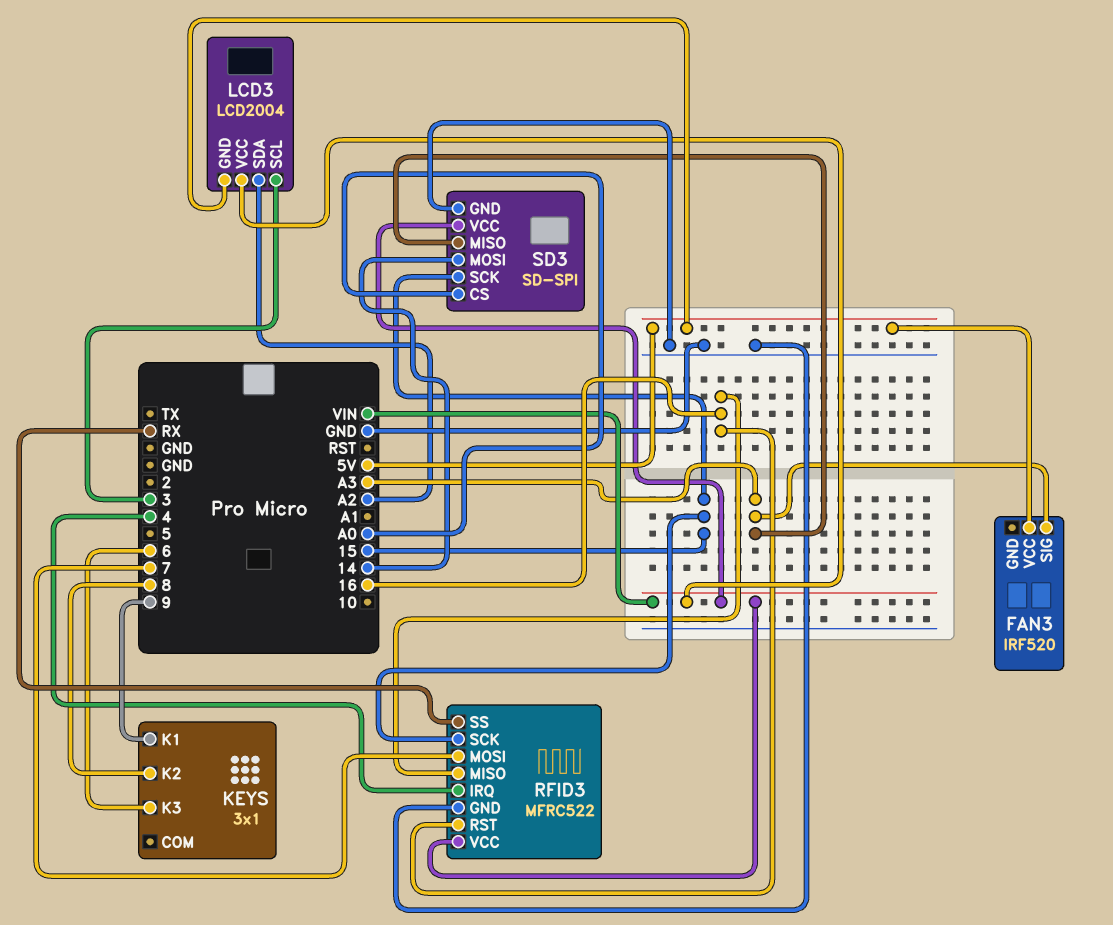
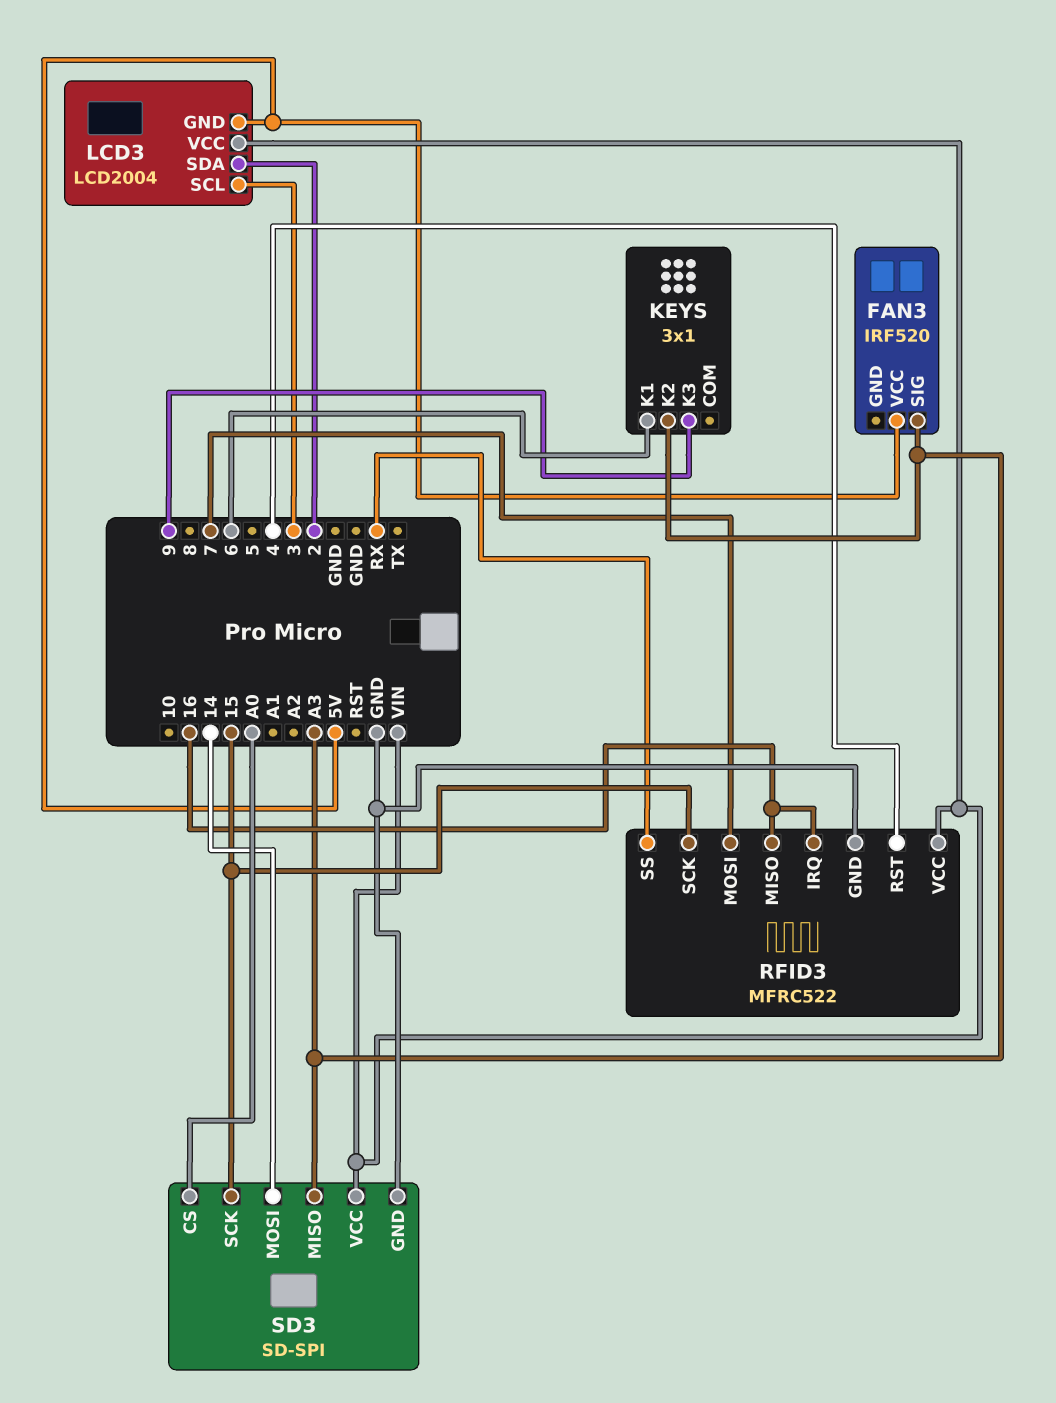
KEYS pin K1: 9 -> 6
KEYS pin K2: 8 -> A3
KEYS pin K3: 6 -> 9
LCD3 pin SDA: A2 -> 2
RFID3 pin IRQ: 4 -> 16
RFID3 pin RST: 16 -> 4

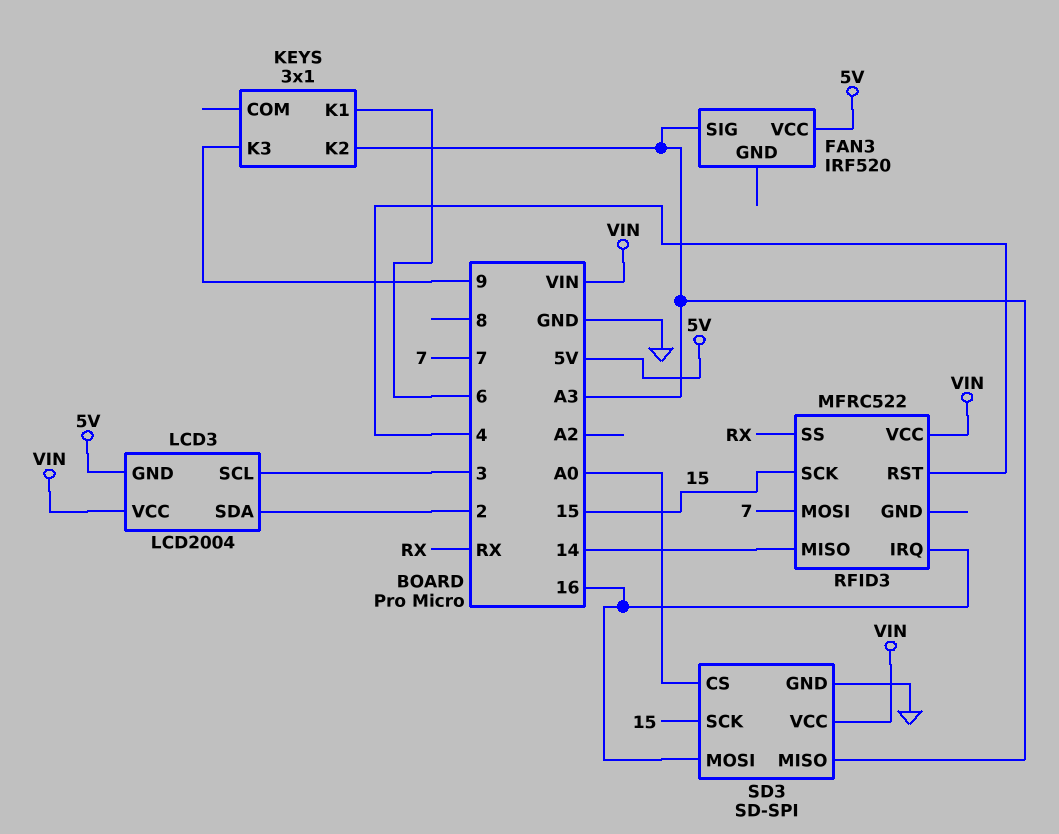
RFID3 pin GND: GND -> none
RFID3 pin MISO: 16 -> 14
SD3 pin MOSI: 14 -> 16

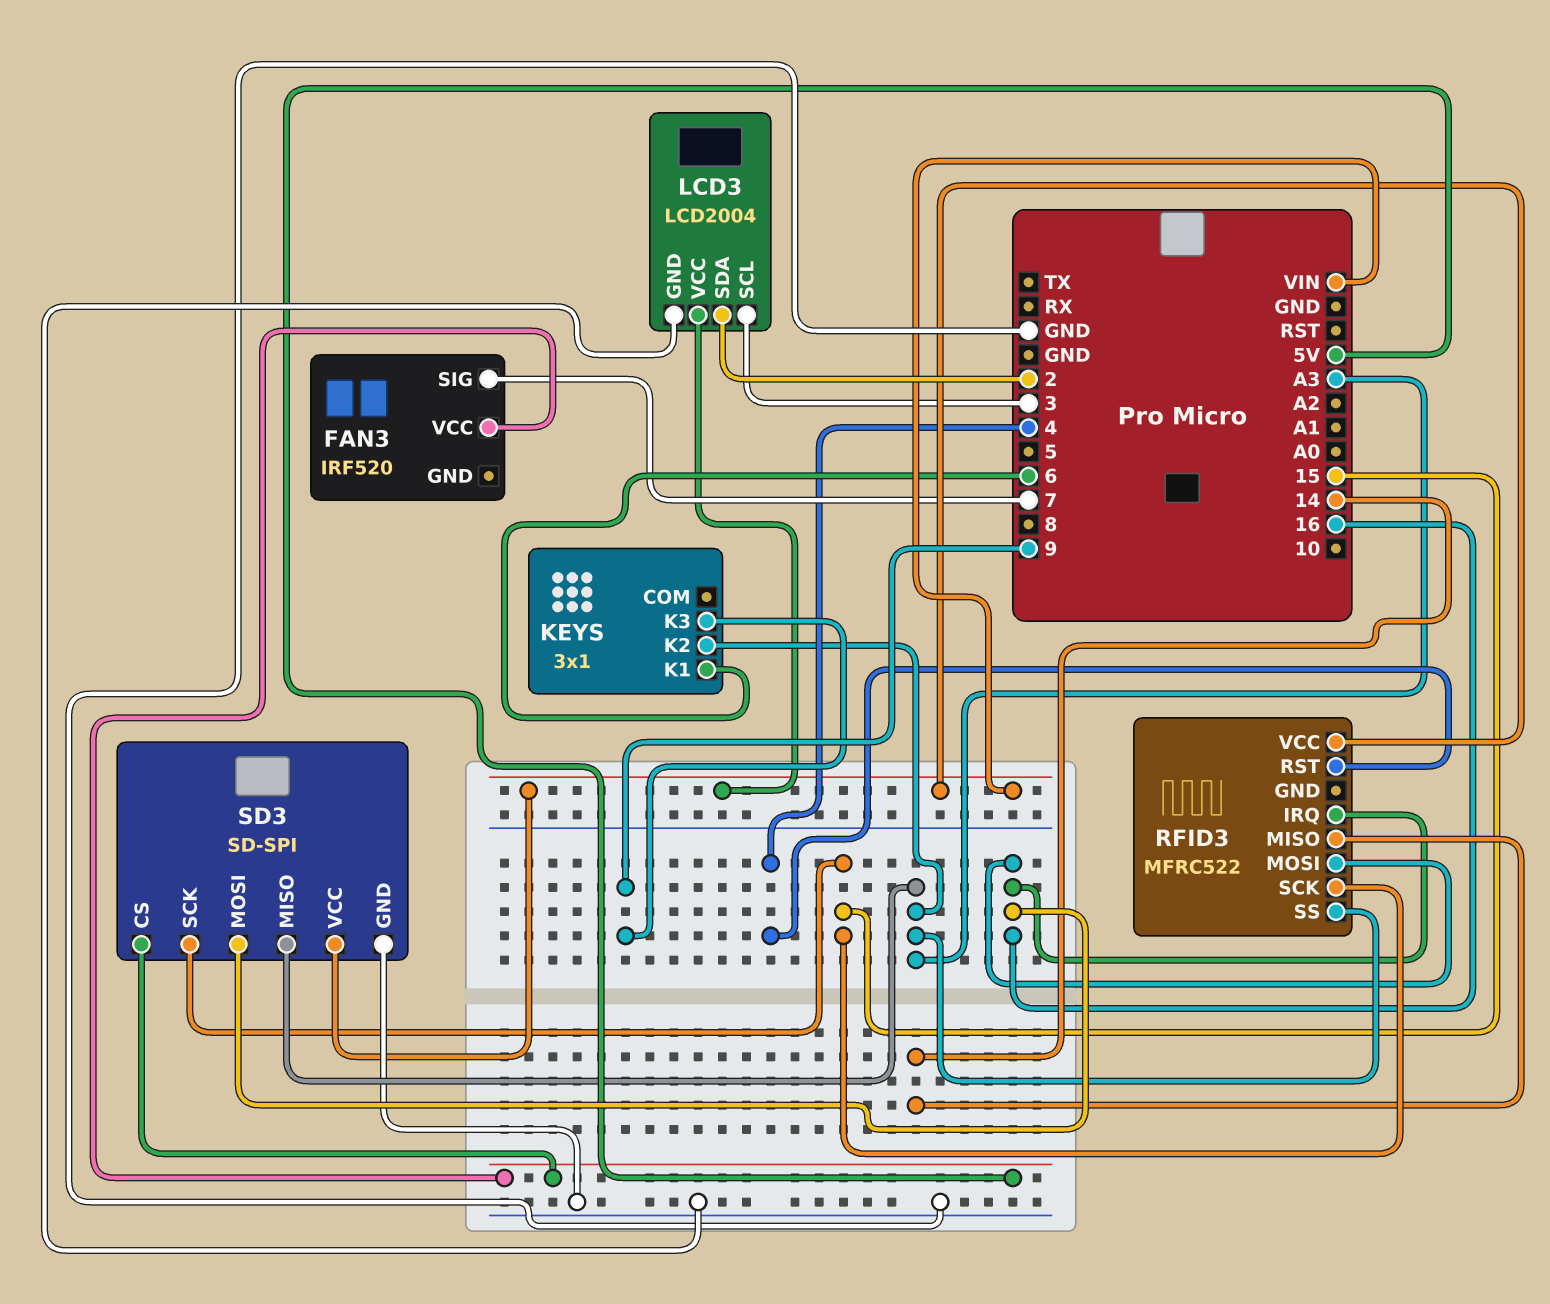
FAN3 pin SIG: A3 -> 7
LCD3 pin GND: 5V -> GND
RFID3 pin MOSI: 7 -> 16
RFID3 pin SS: RX -> A3
SD3 pin CS: A0 -> 5V

